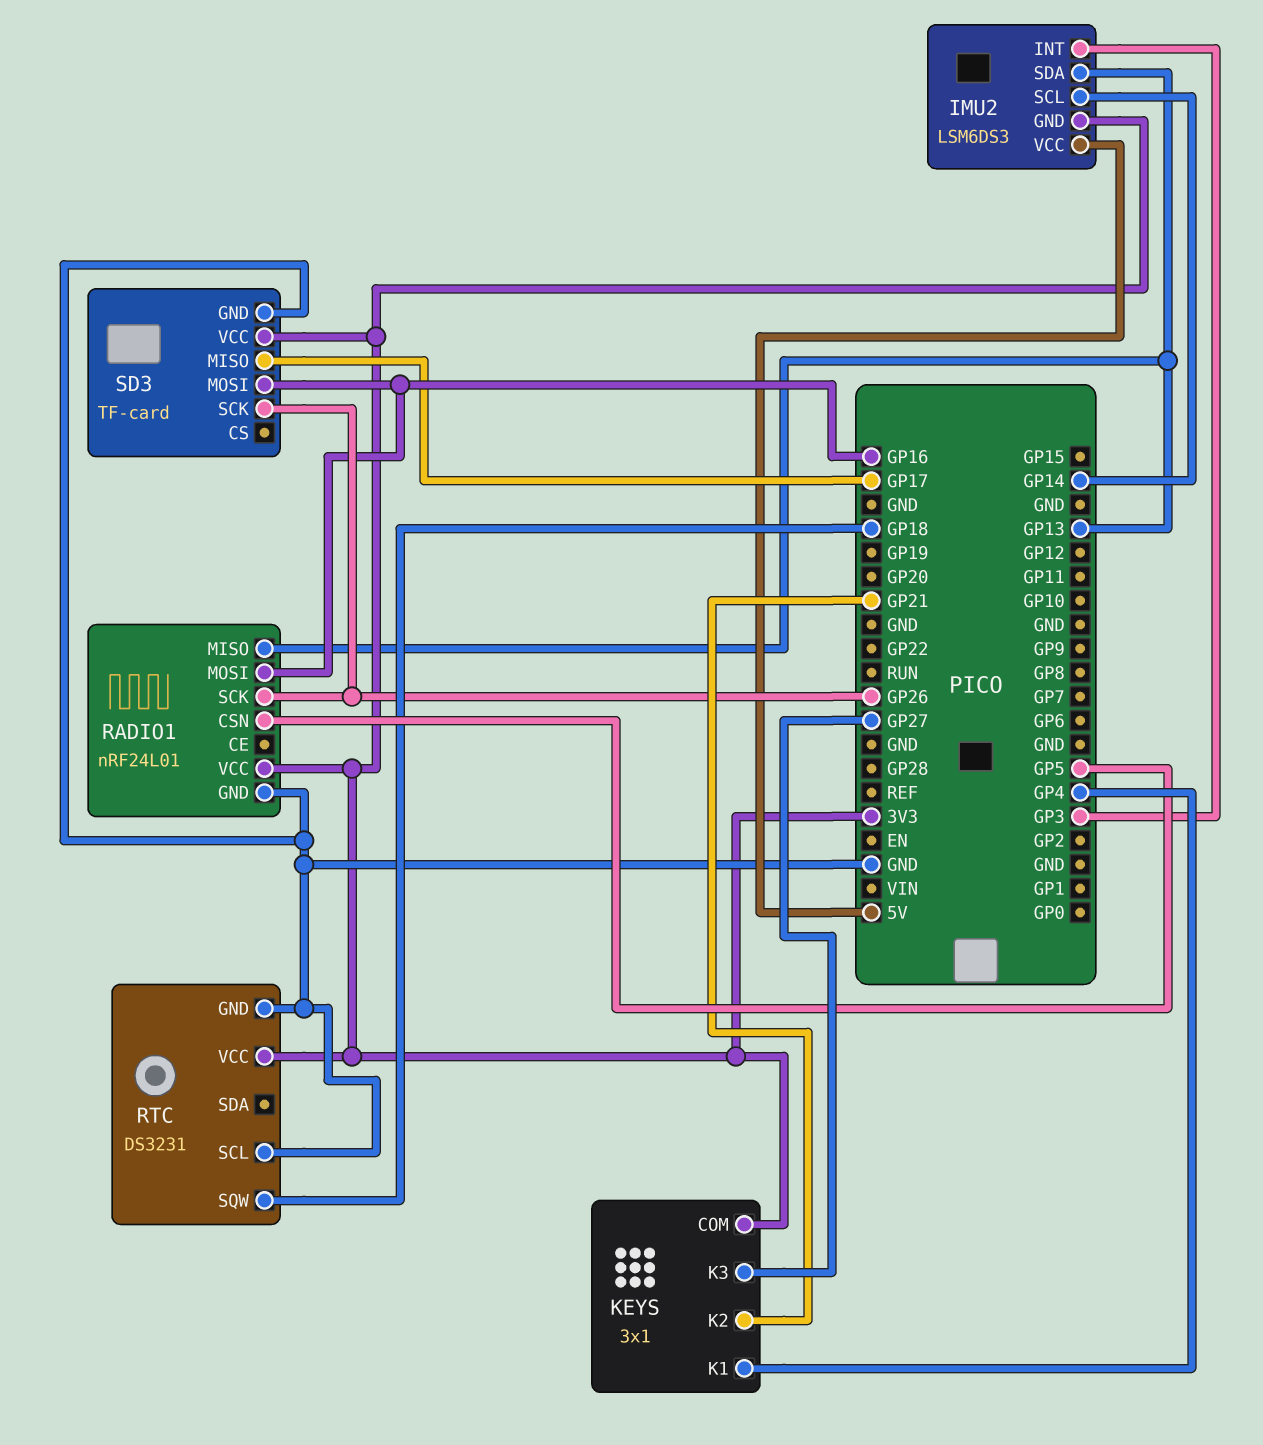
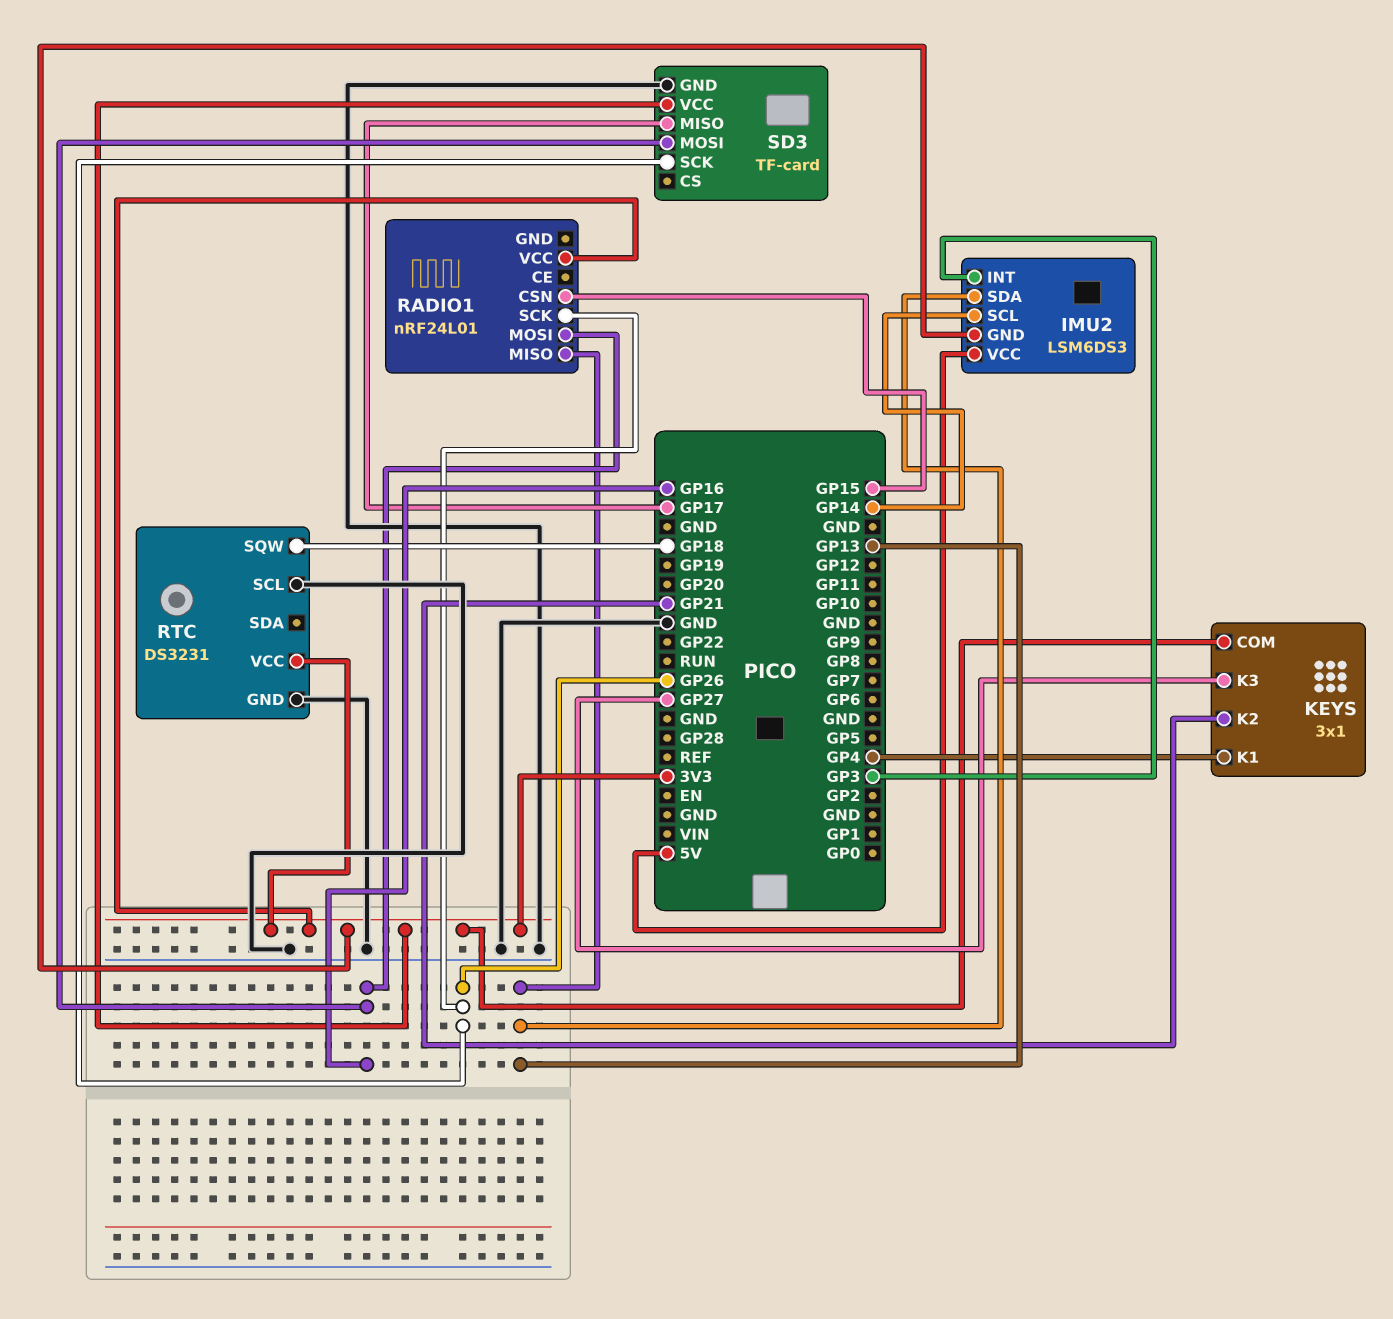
RADIO1 pin CSN: GP5 -> GP15
RADIO1 pin GND: GND -> none

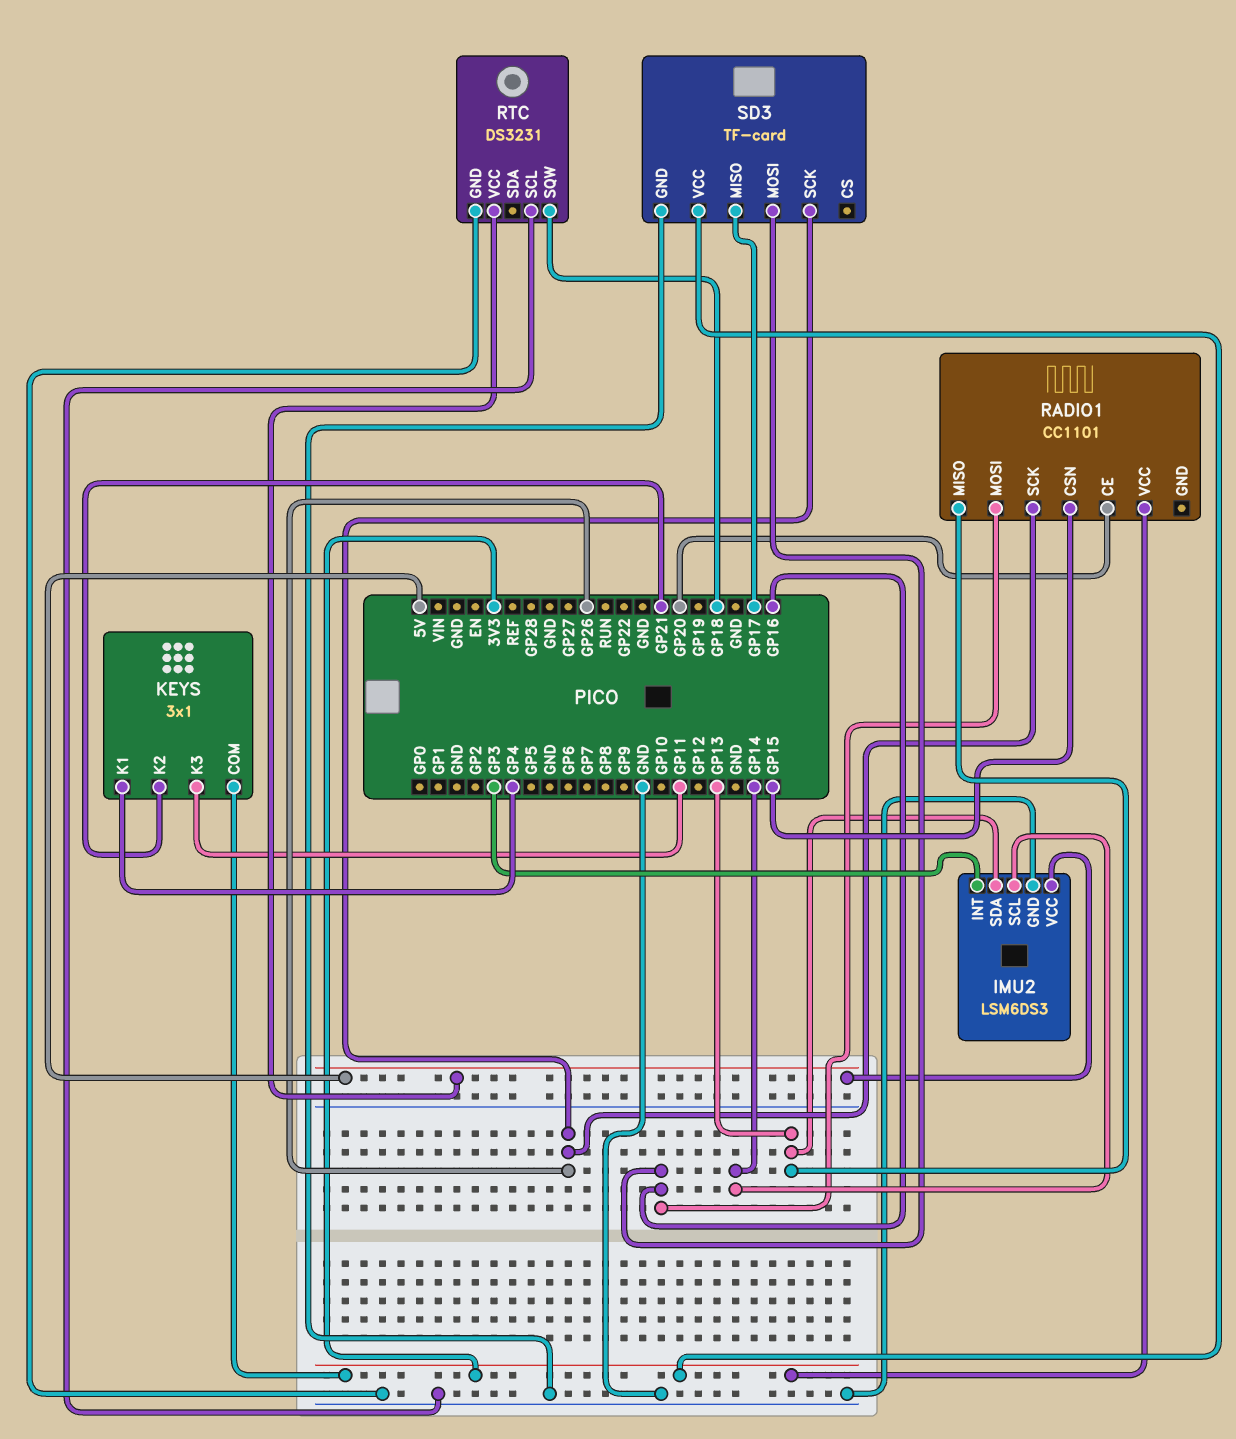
IMU2 pin GND: 3V3 -> GND
KEYS pin K3: GP27 -> GP11
RADIO1: nRF24L01 -> CC1101
RADIO1 pin CE: none -> GP20
RTC pin VCC: 3V3 -> 5V

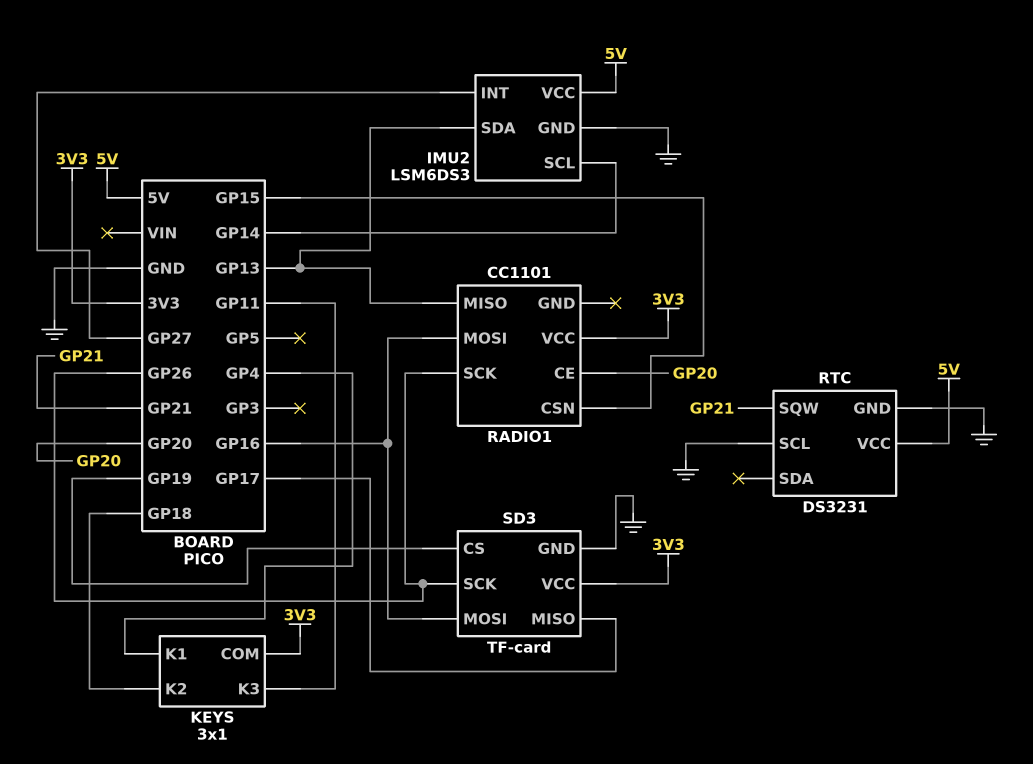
IMU2 pin INT: GP3 -> GP27
KEYS pin K2: GP21 -> GP18
RTC pin SQW: GP18 -> GP21
SD3 pin CS: none -> GP19

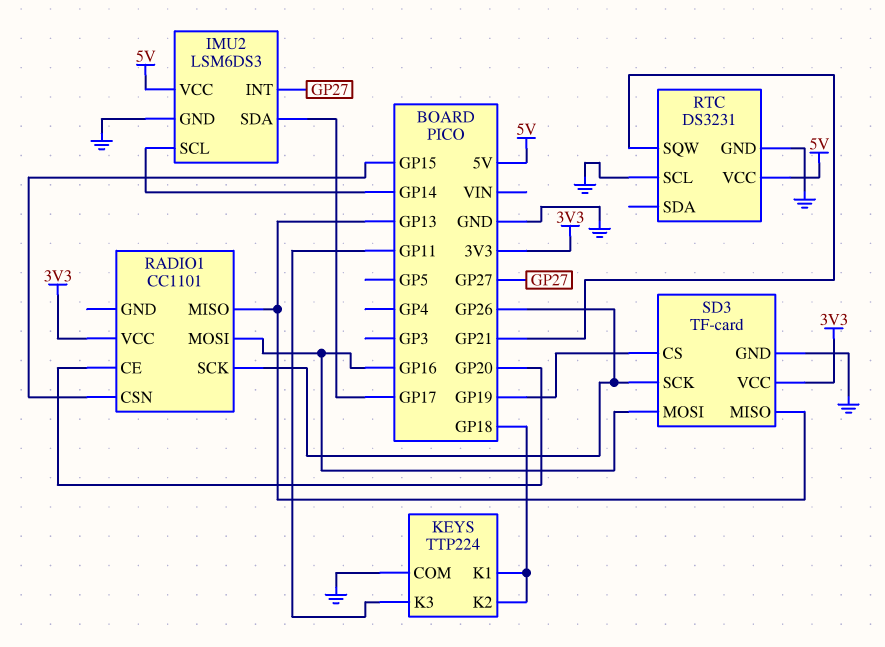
IMU2 pin SDA: GP13 -> GP17
KEYS: 3x1 -> TTP224
KEYS pin COM: 3V3 -> GND
KEYS pin K1: GP4 -> GP18
SD3 pin MISO: GP17 -> GP13

